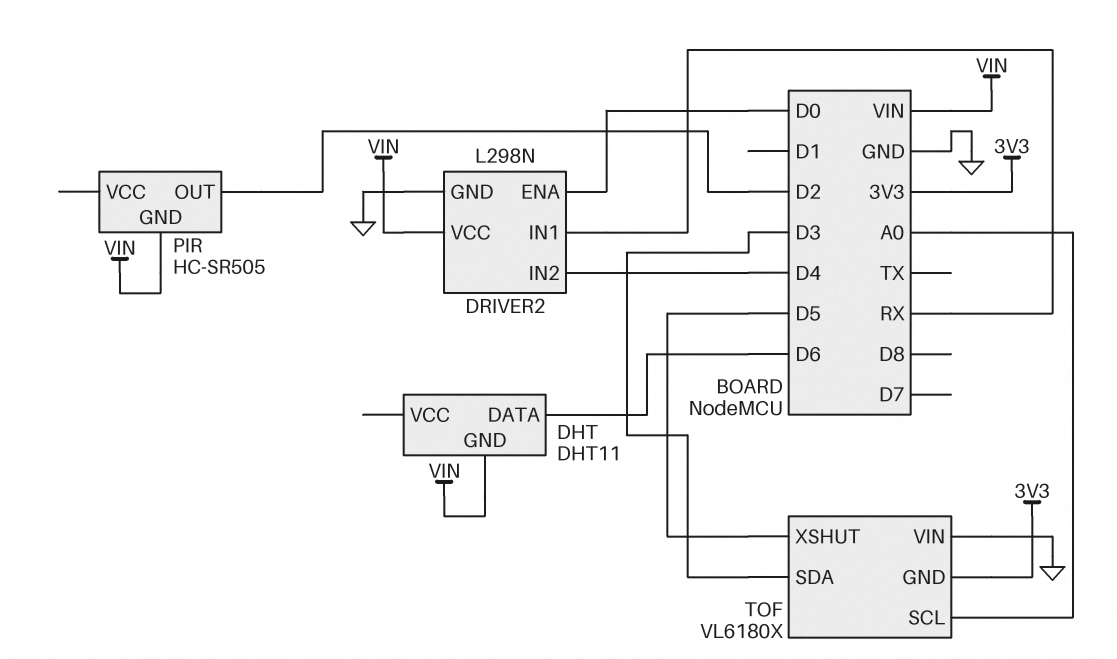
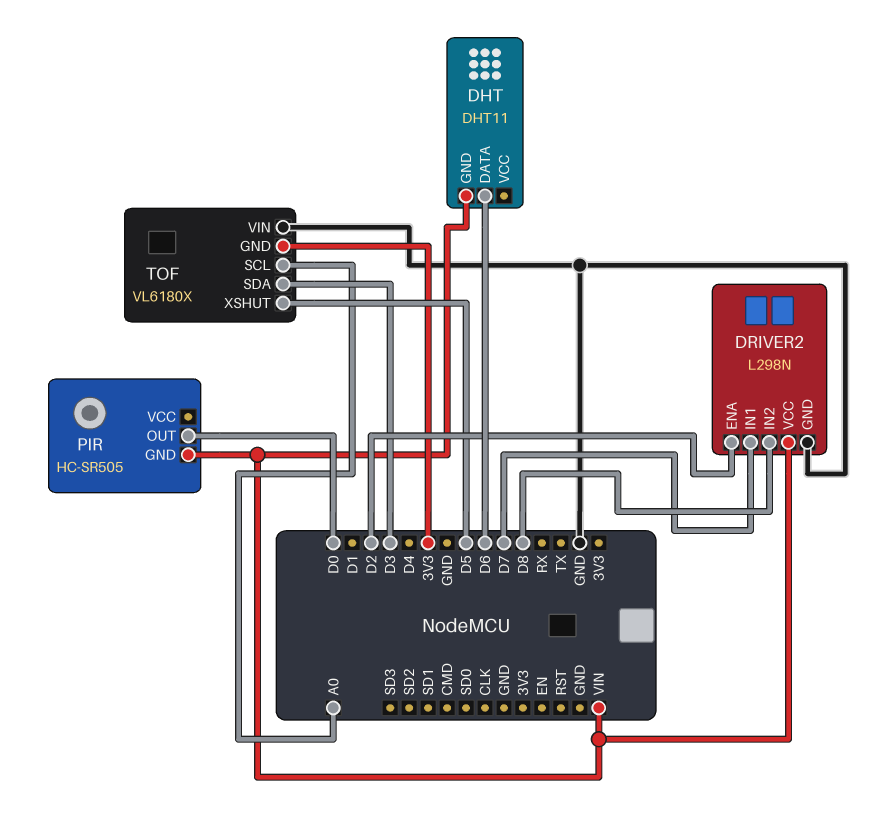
DRIVER2 pin ENA: D0 -> D2
DRIVER2 pin IN1: RX -> D7
DRIVER2 pin IN2: D4 -> D8
PIR pin OUT: D2 -> D0

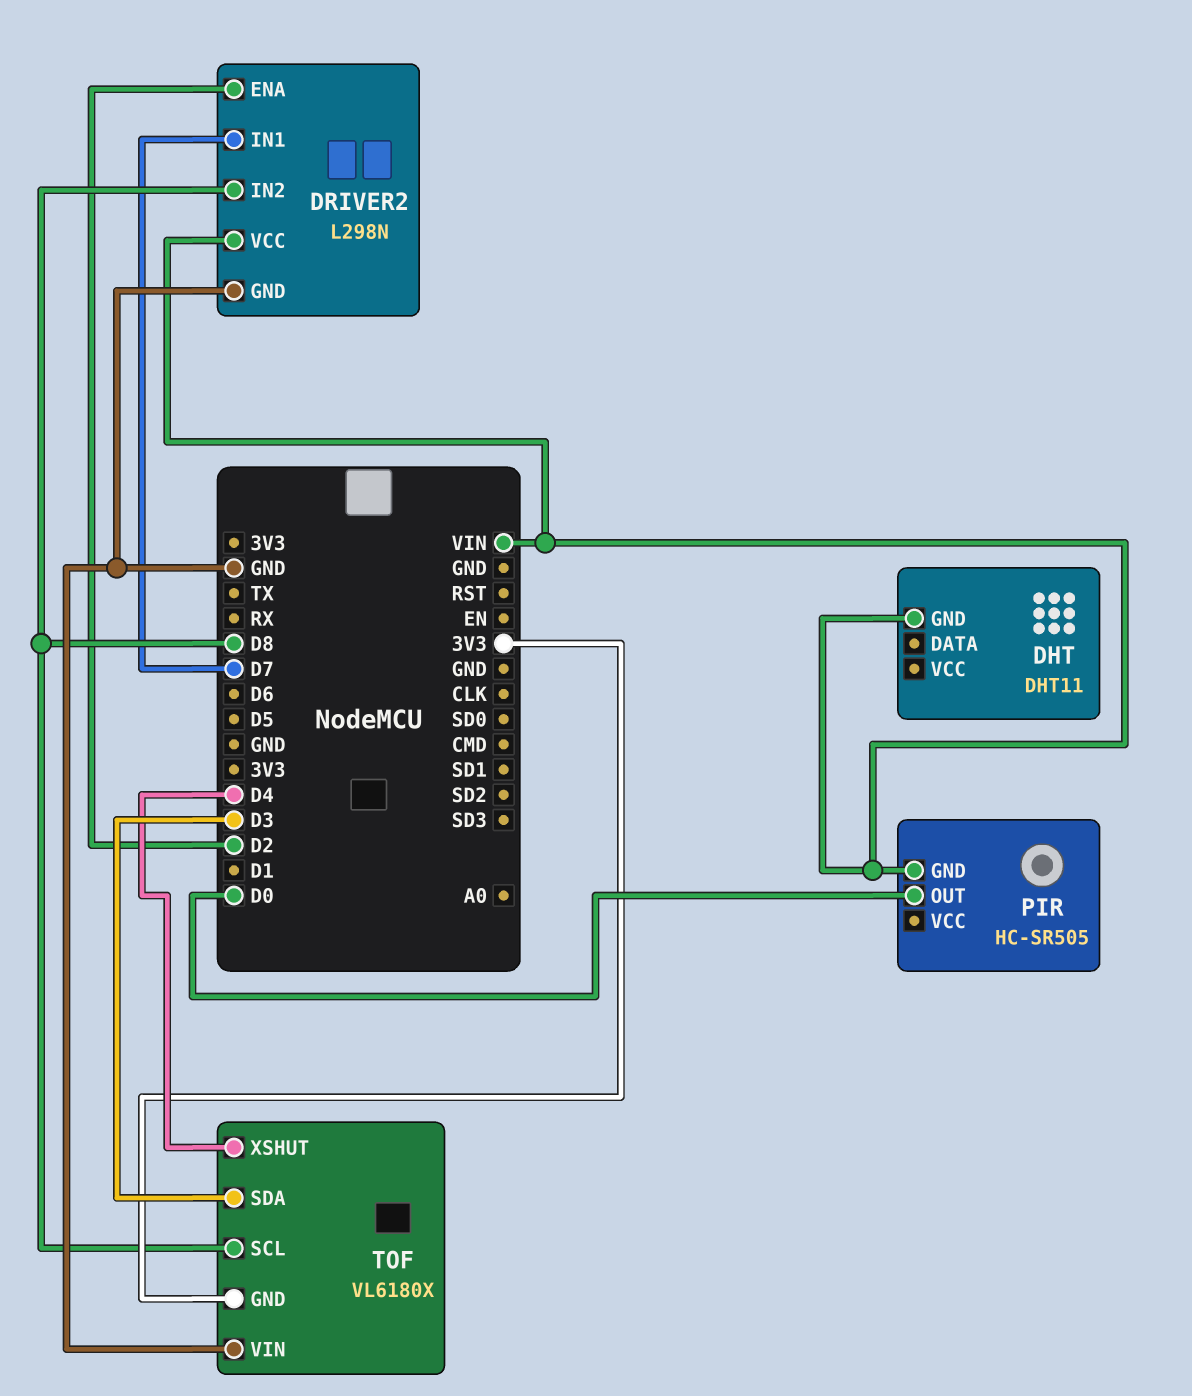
DHT pin DATA: D6 -> none
TOF pin SCL: A0 -> D8
TOF pin XSHUT: D5 -> D4

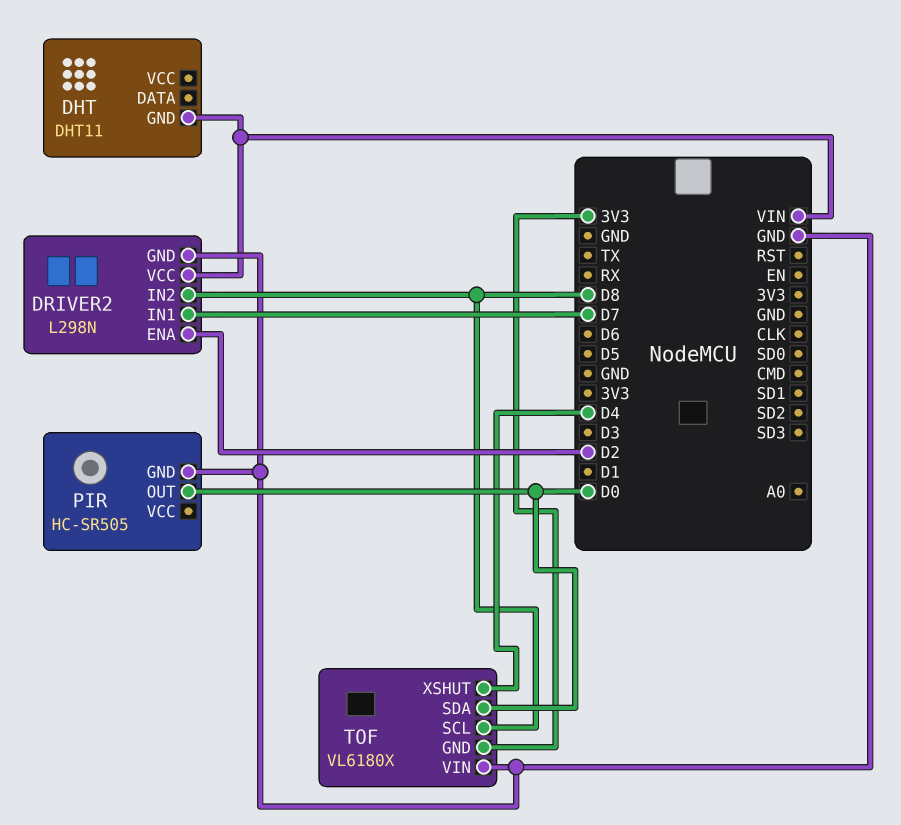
PIR pin GND: VIN -> GND
TOF pin SDA: D3 -> D0

